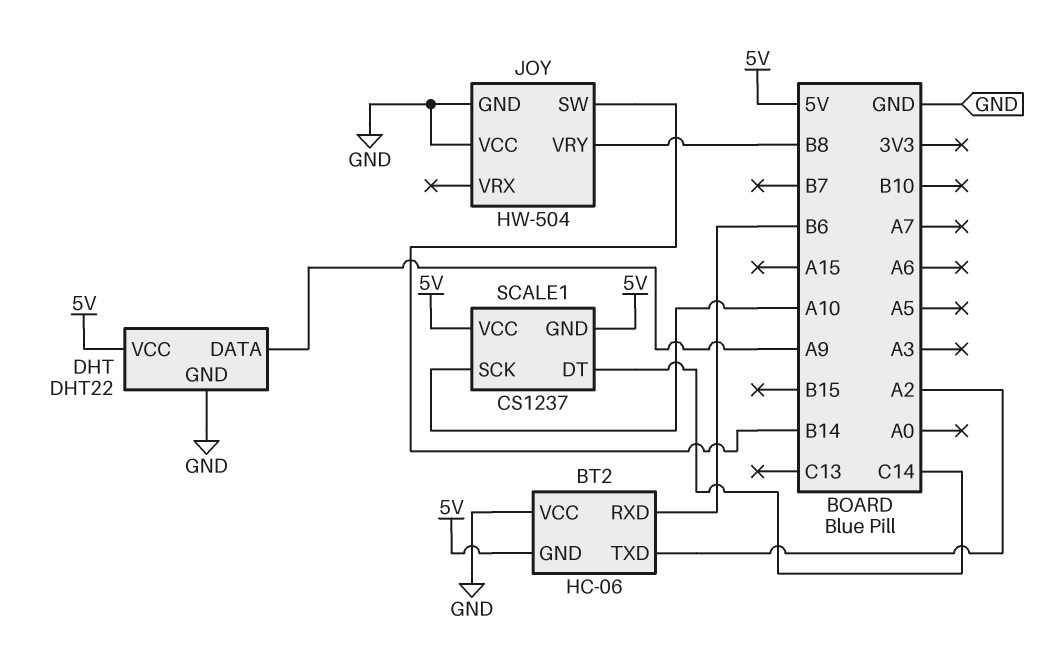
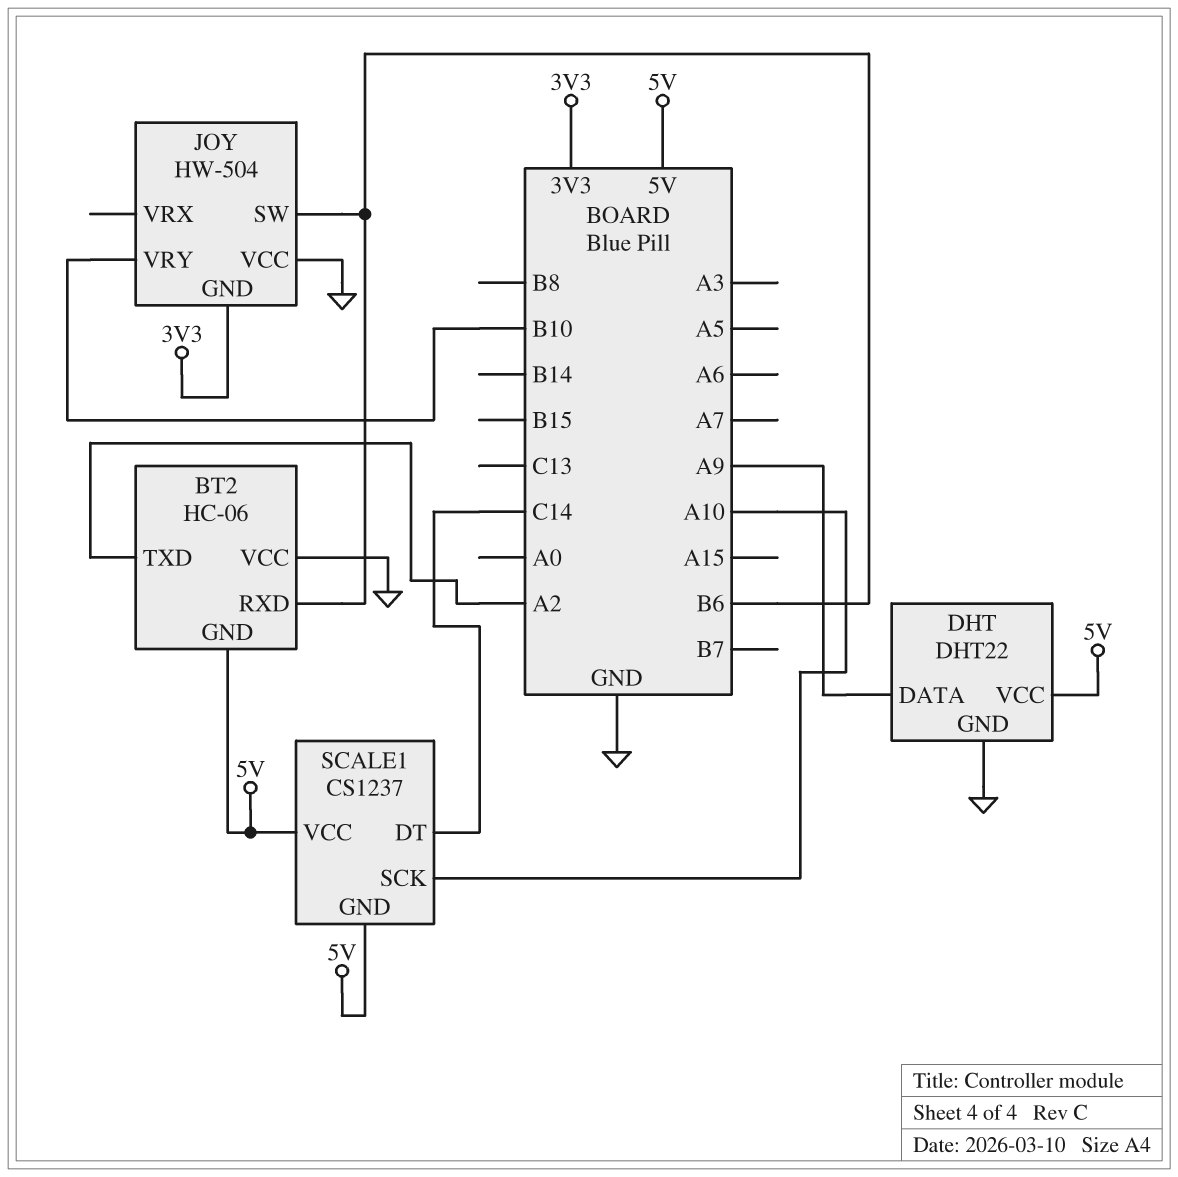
JOY pin GND: GND -> 3V3
JOY pin SW: B14 -> B6
JOY pin VRY: B8 -> B10

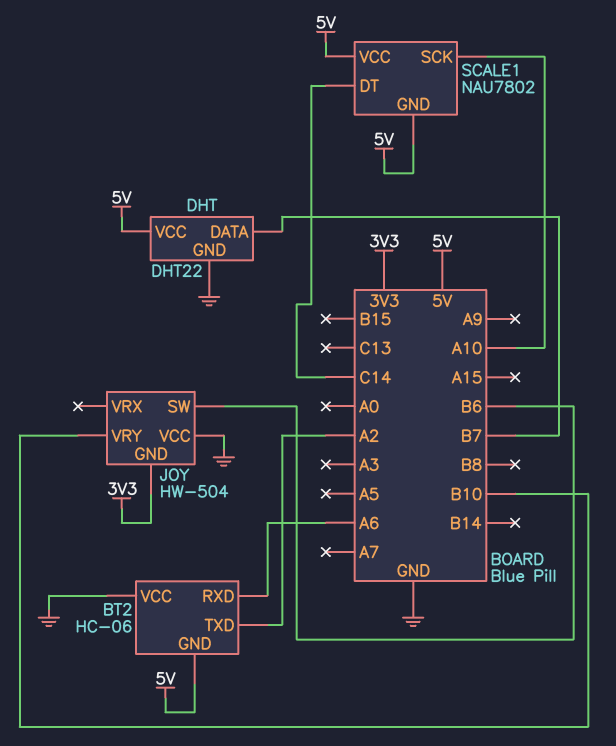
BT2 pin RXD: B6 -> A6
DHT pin DATA: A9 -> B7
SCALE1: CS1237 -> NAU7802

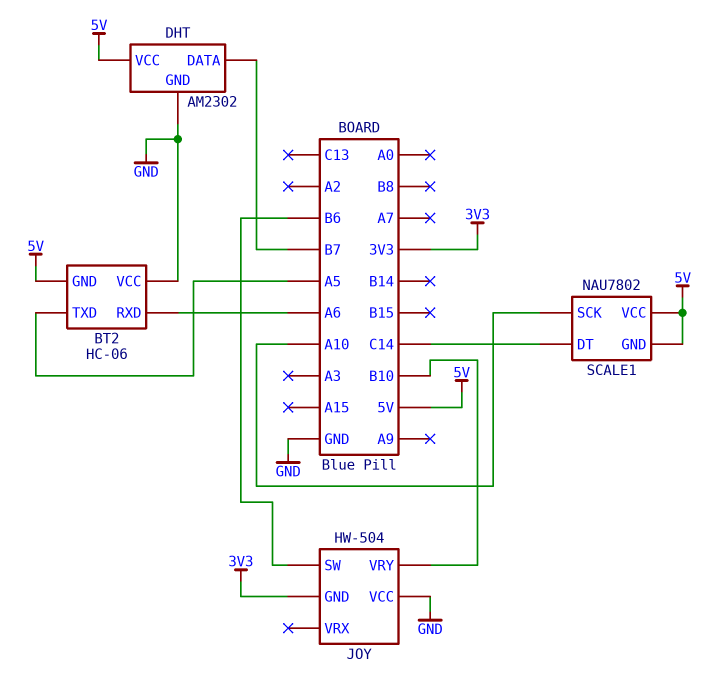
BT2 pin TXD: A2 -> A5
DHT: DHT22 -> AM2302

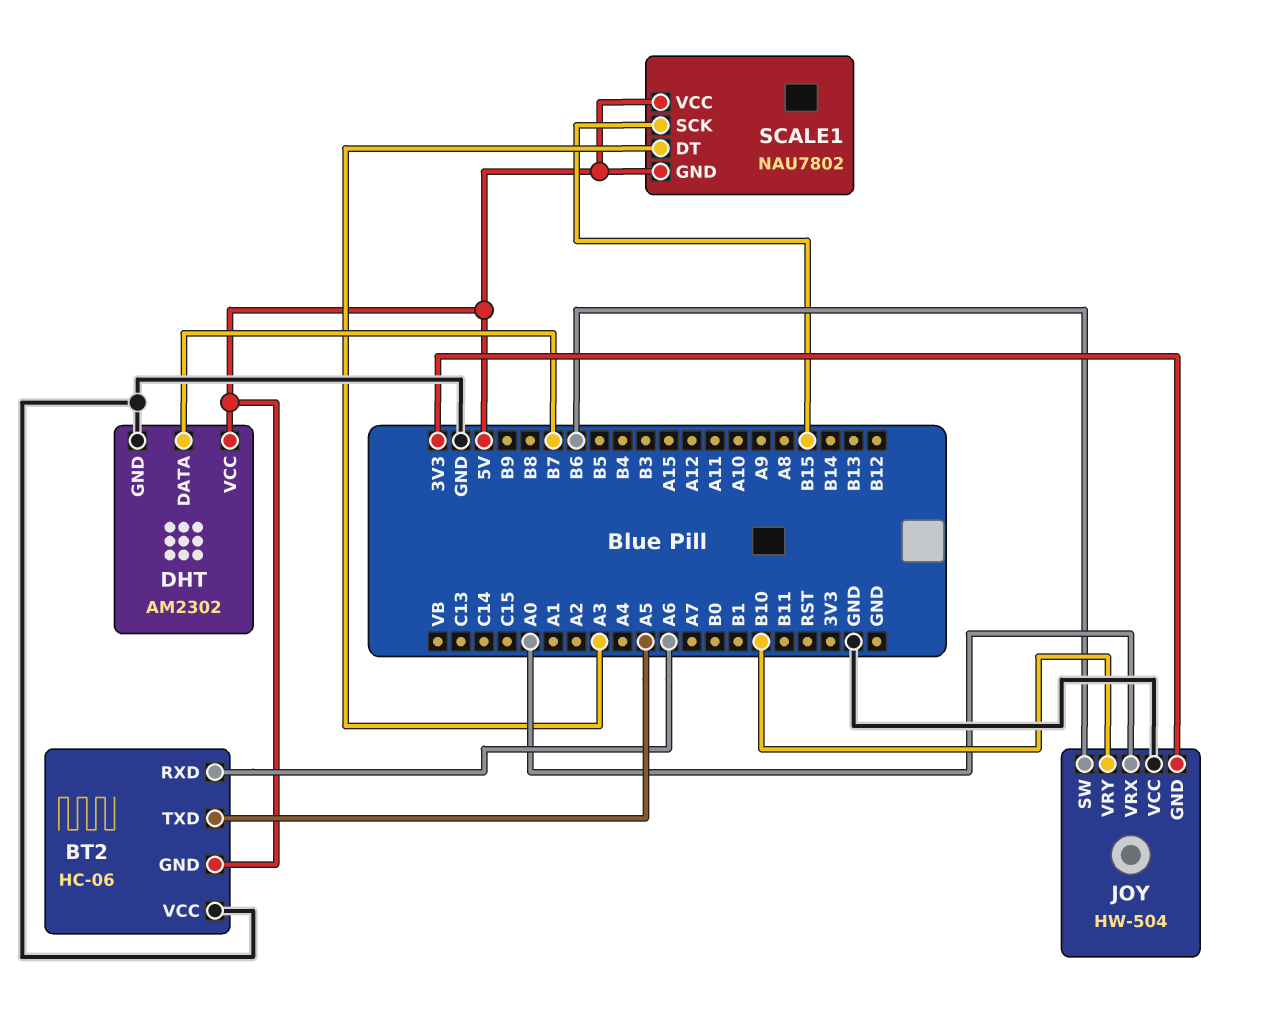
JOY pin VRX: none -> A0
SCALE1 pin DT: C14 -> A3
SCALE1 pin SCK: A10 -> B15

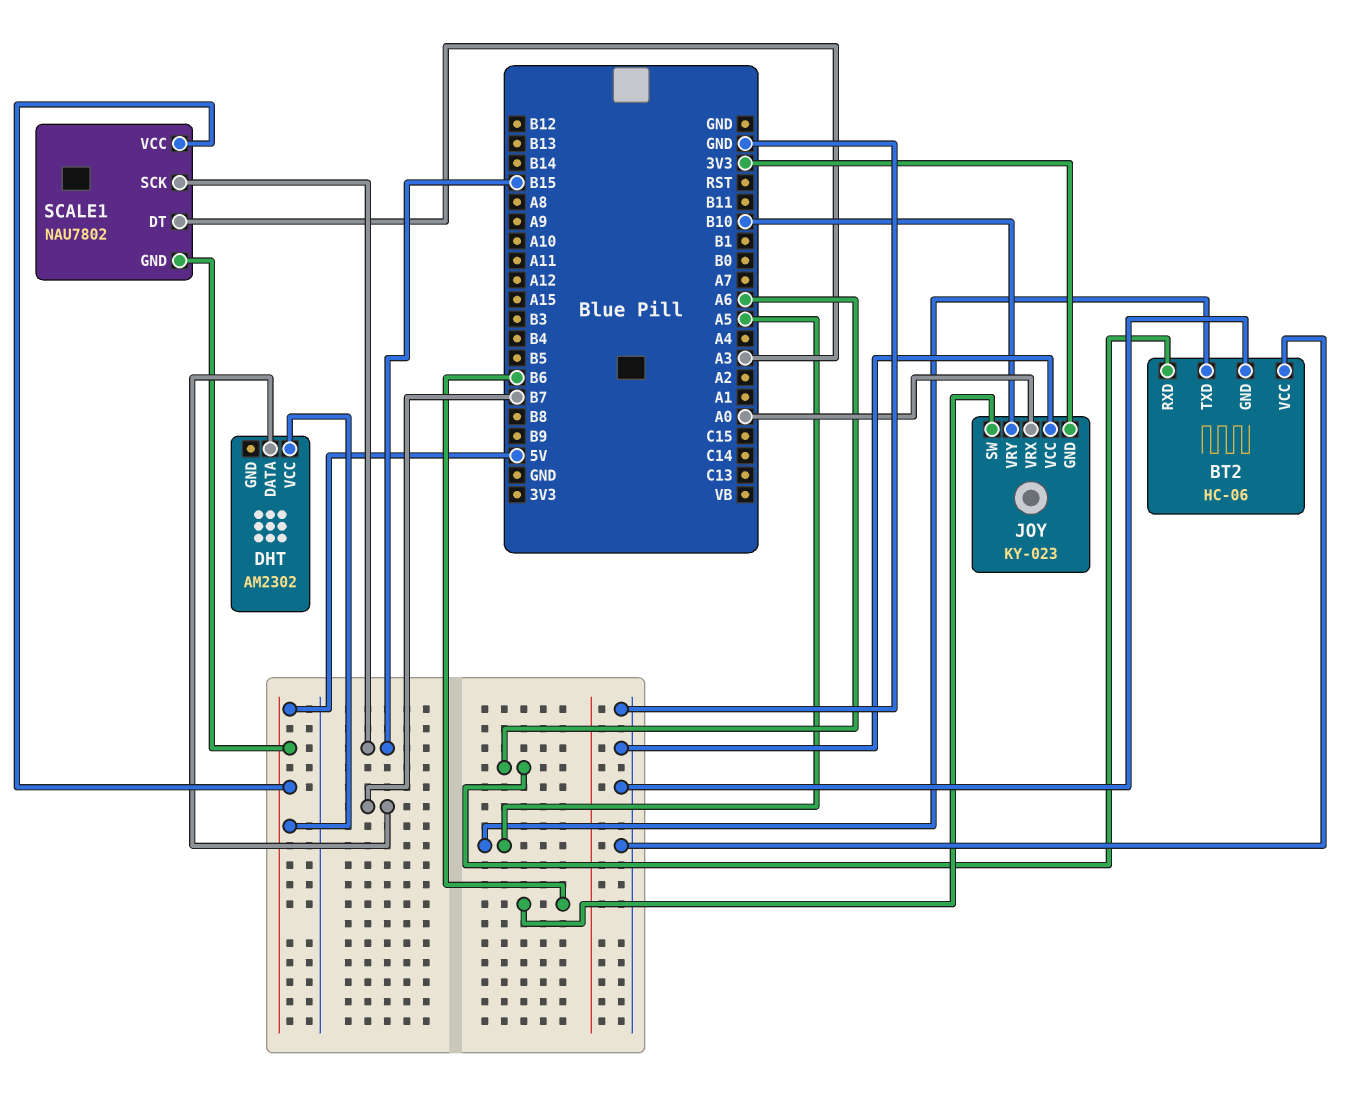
BT2 pin GND: 5V -> GND
DHT pin GND: GND -> none
JOY: HW-504 -> KY-023

